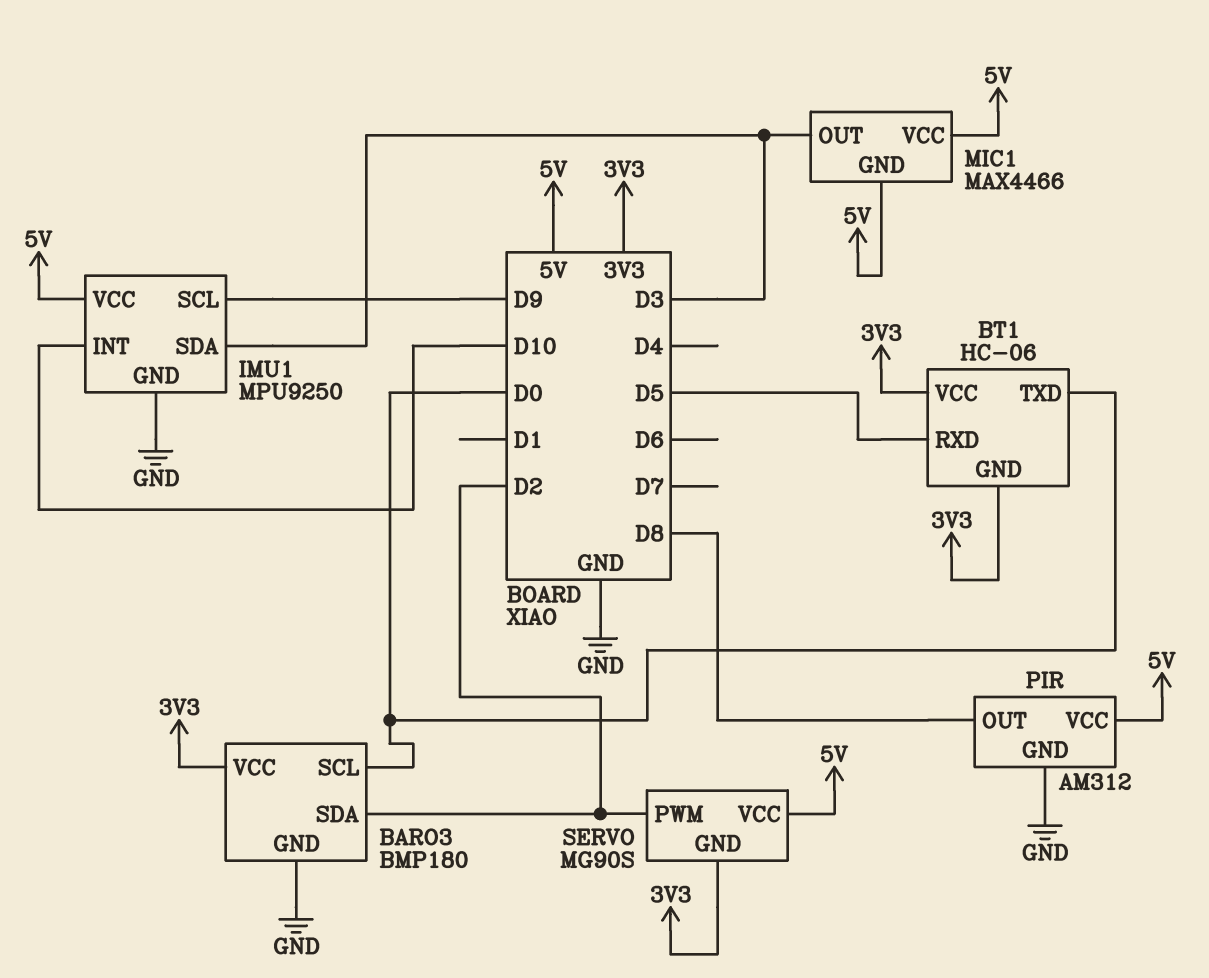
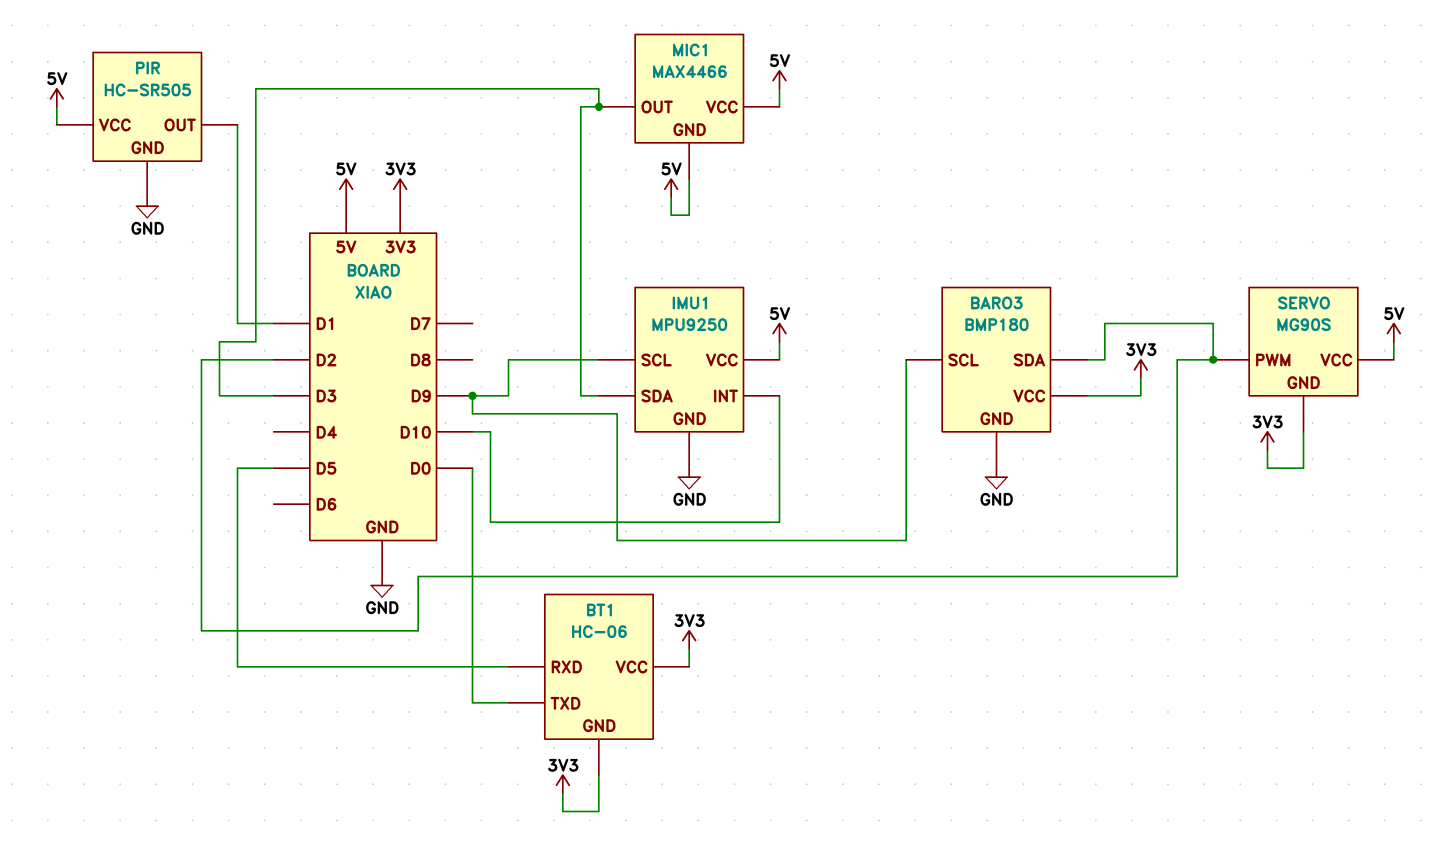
BARO3 pin SCL: D0 -> D9
PIR: AM312 -> HC-SR505
PIR pin OUT: D8 -> D1

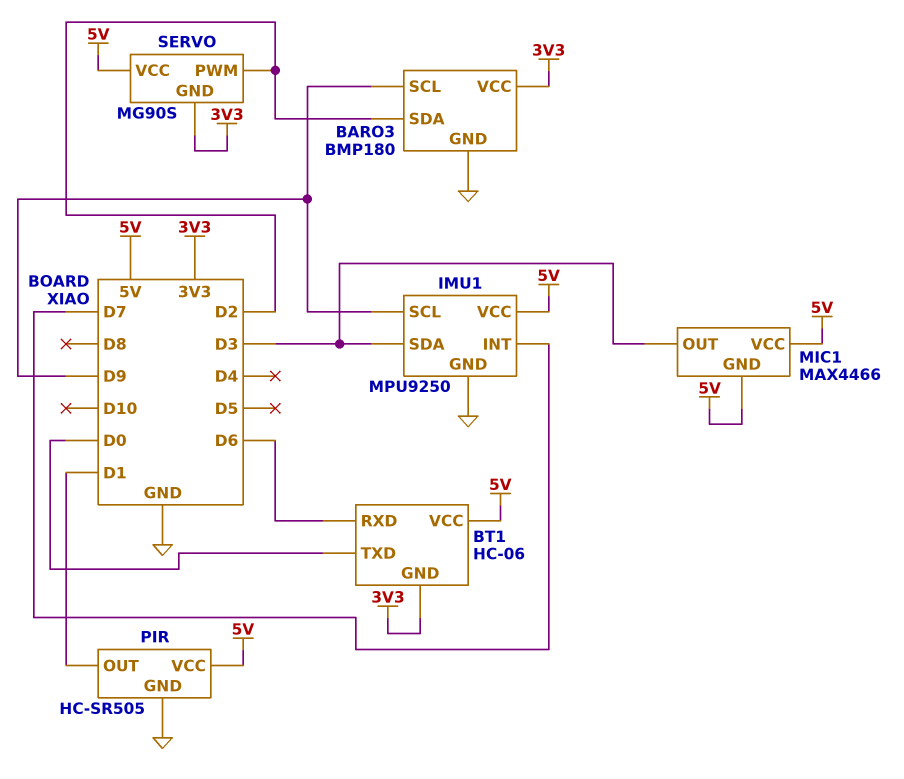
BT1 pin RXD: D5 -> D6
BT1 pin VCC: 3V3 -> 5V
IMU1 pin INT: D10 -> D7

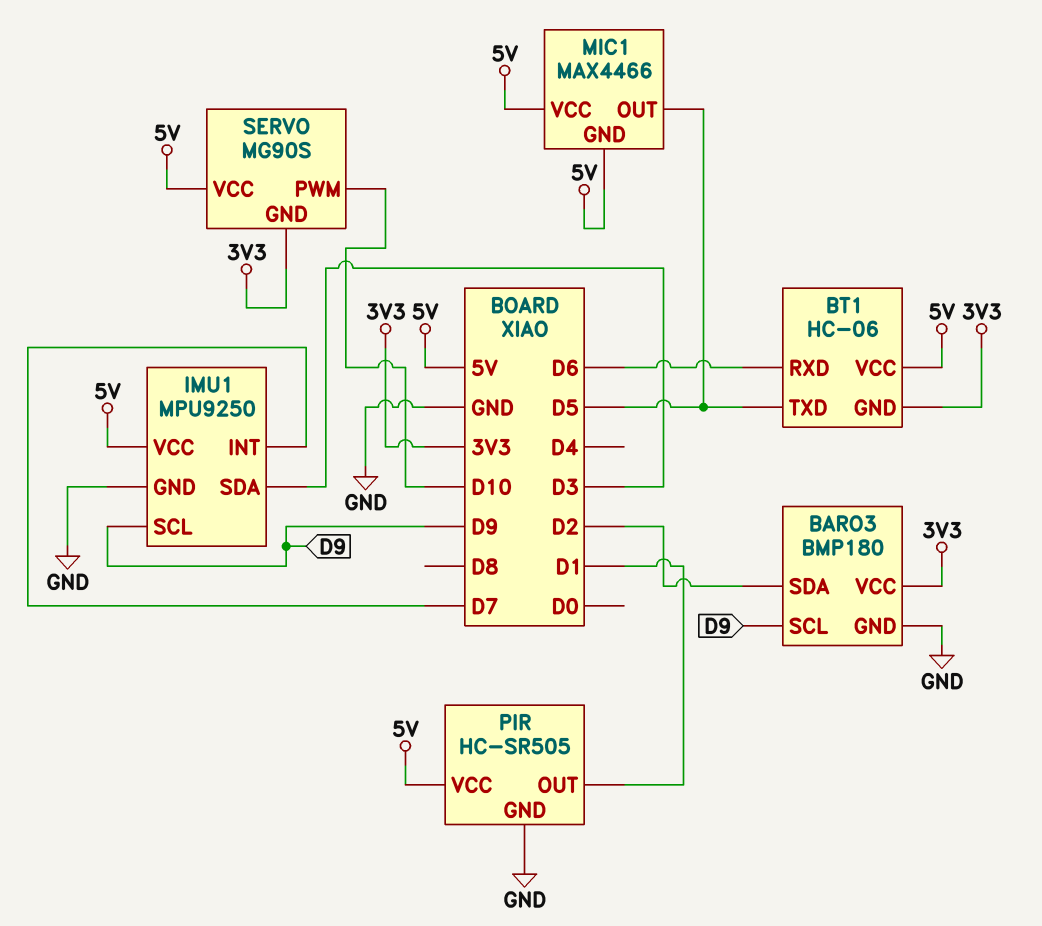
BT1 pin TXD: D0 -> D5
MIC1 pin OUT: D3 -> D5
SERVO pin PWM: D2 -> D10

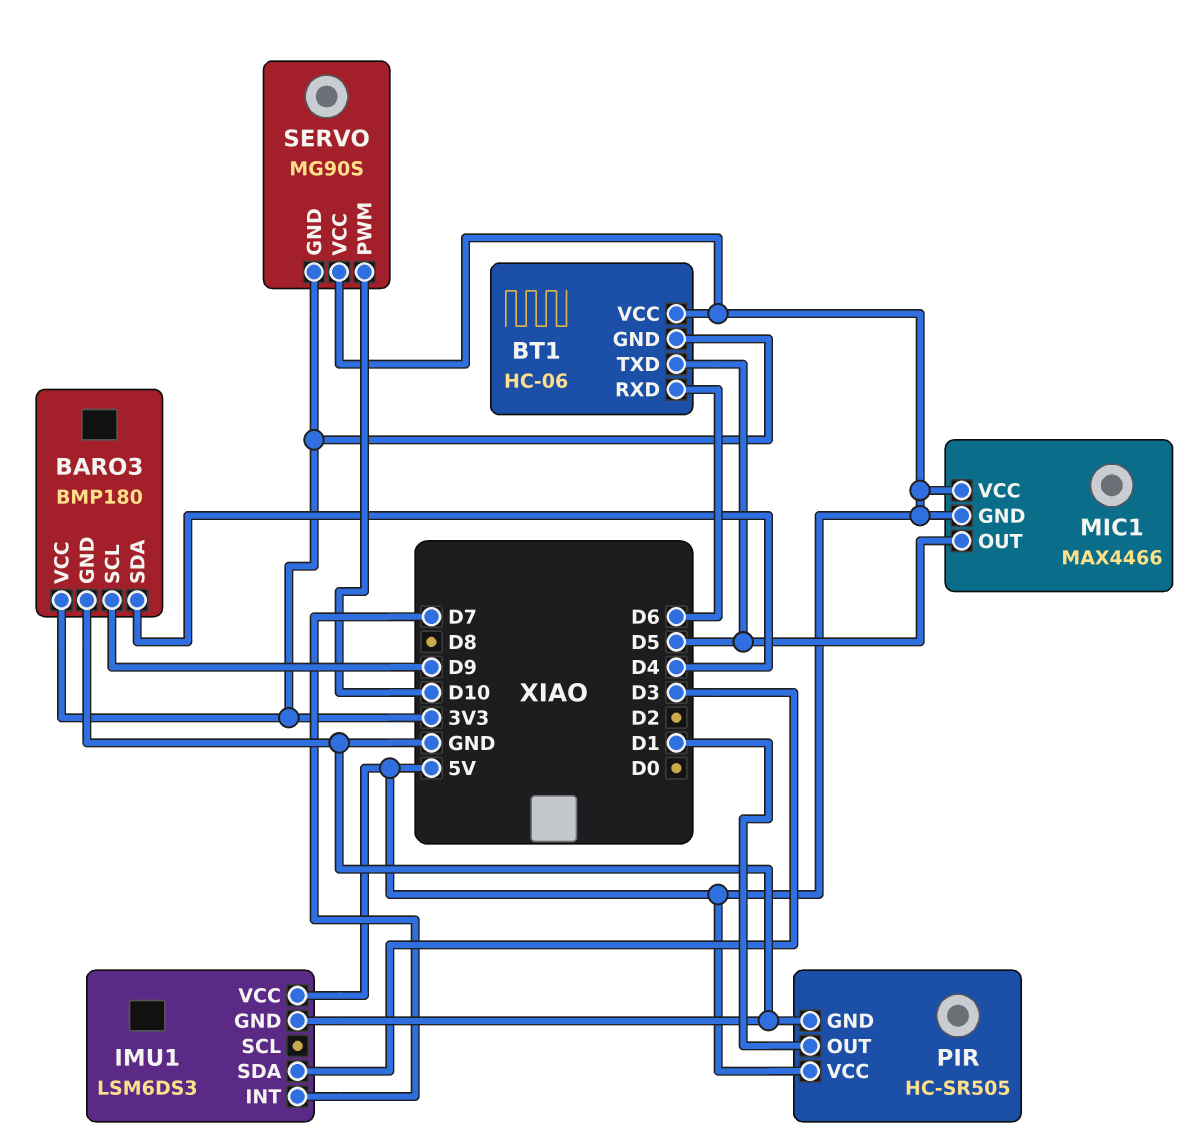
BARO3 pin SDA: D2 -> D4
IMU1: MPU9250 -> LSM6DS3
IMU1 pin SCL: D9 -> none

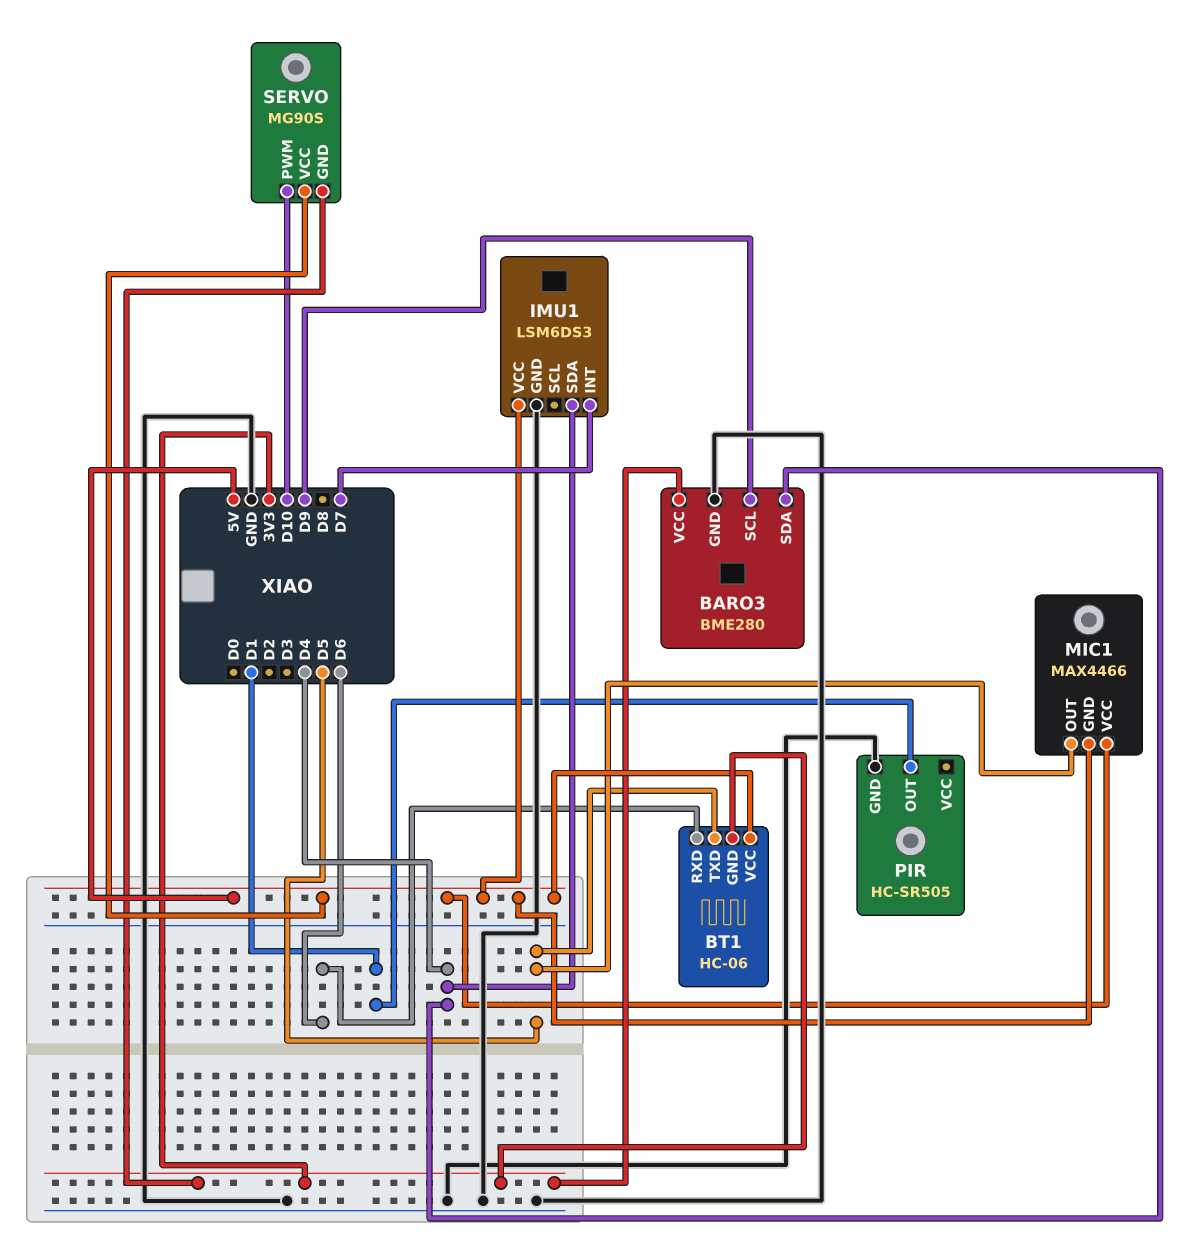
BARO3: BMP180 -> BME280
IMU1 pin SDA: D3 -> D4
PIR pin VCC: 5V -> none

